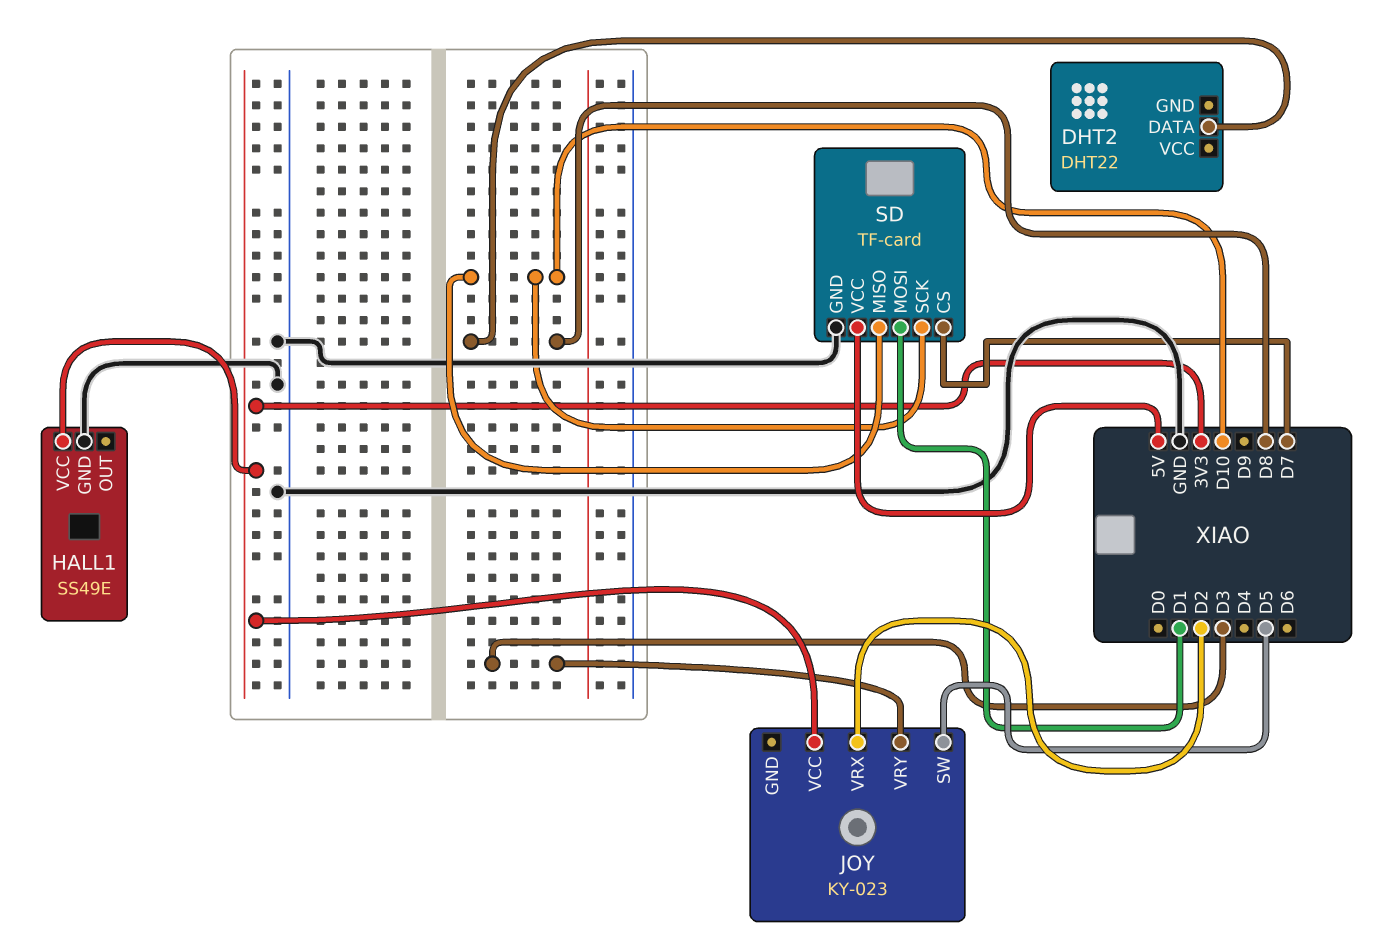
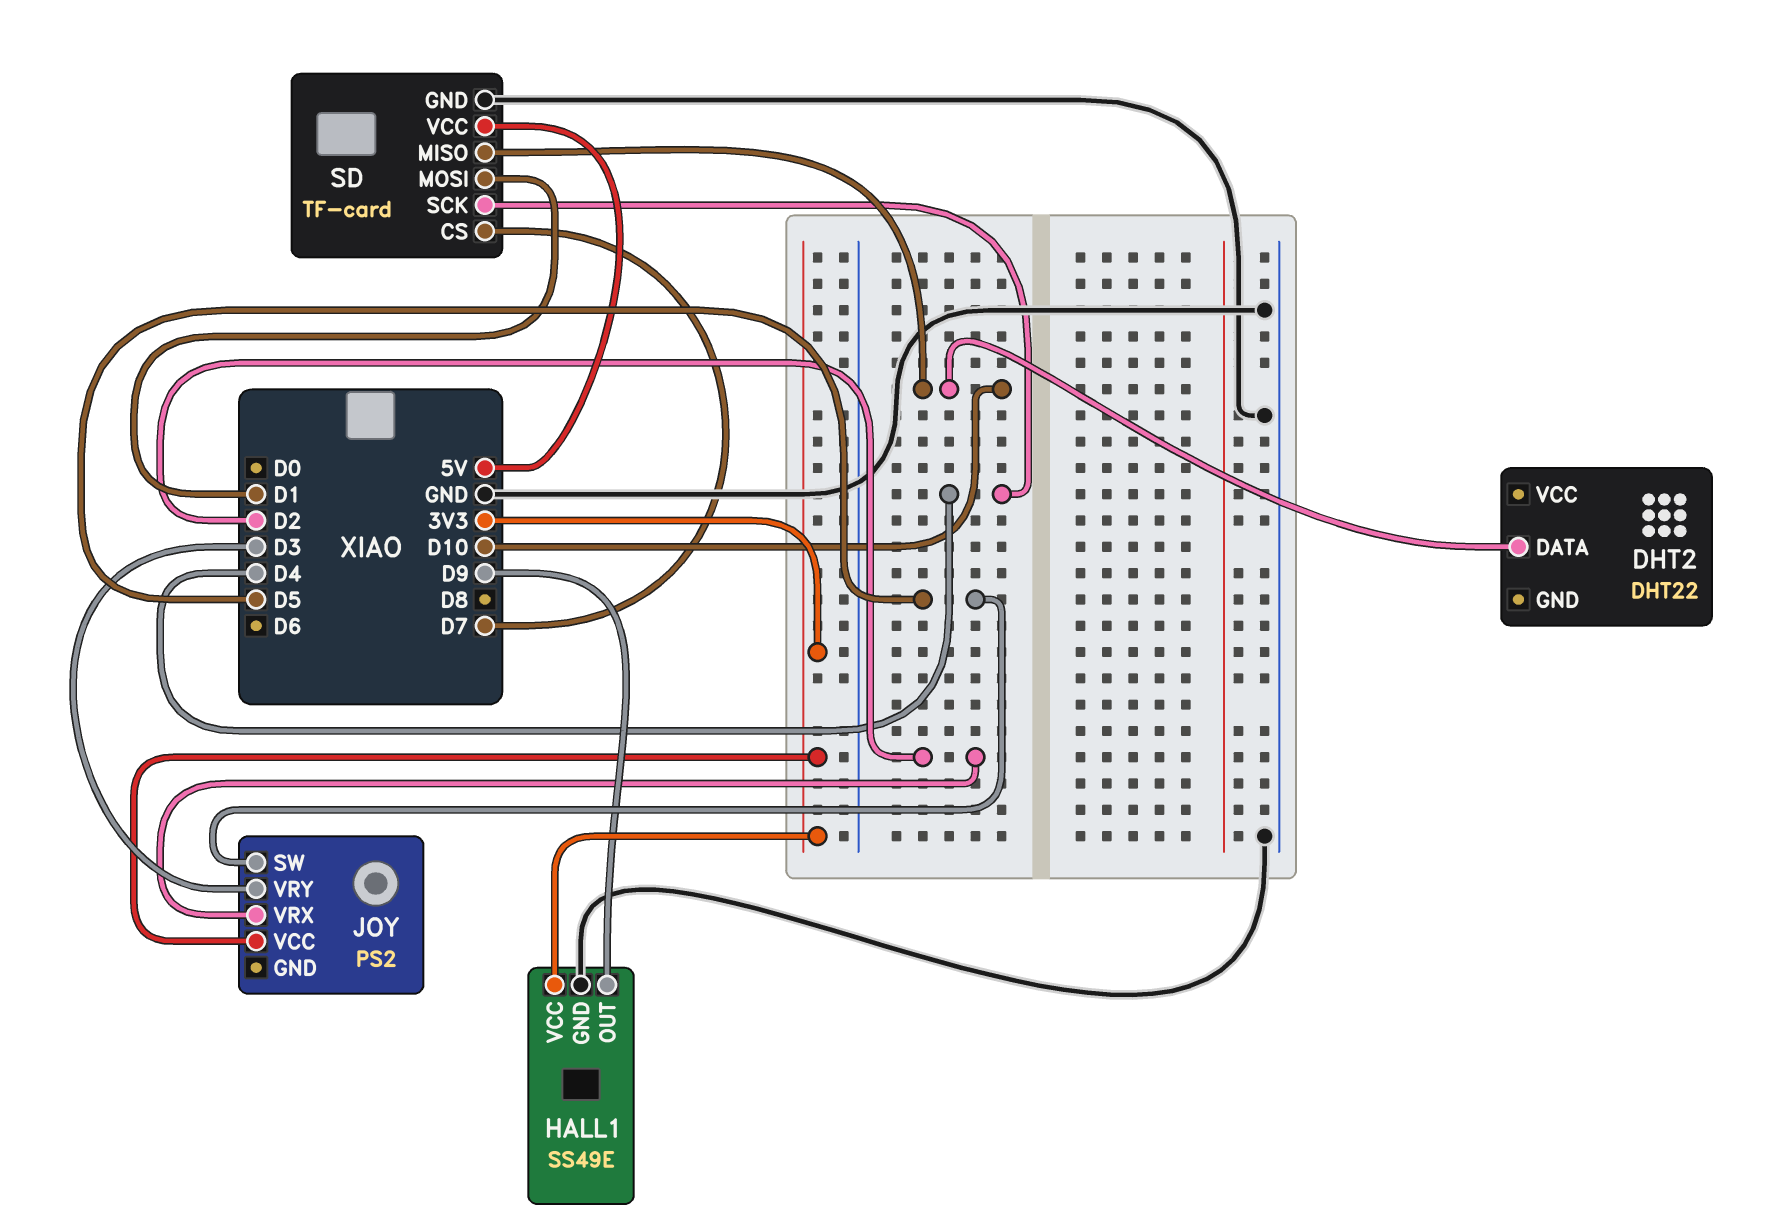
DHT2 pin DATA: D8 -> D10
HALL1 pin OUT: none -> D9
JOY: KY-023 -> PS2
SD pin SCK: D10 -> D4

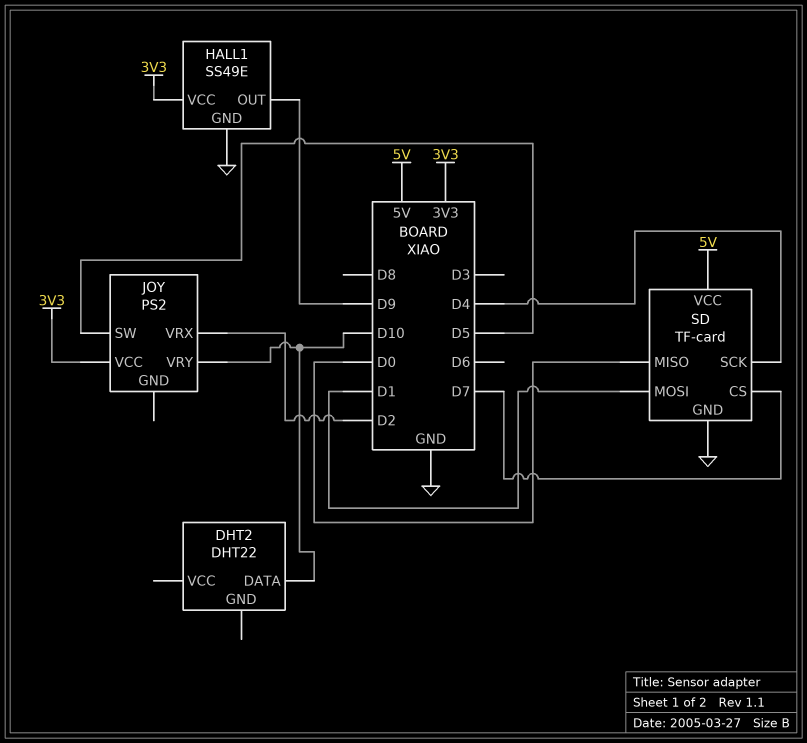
JOY pin VRY: D3 -> D10
SD pin MISO: D10 -> D0

